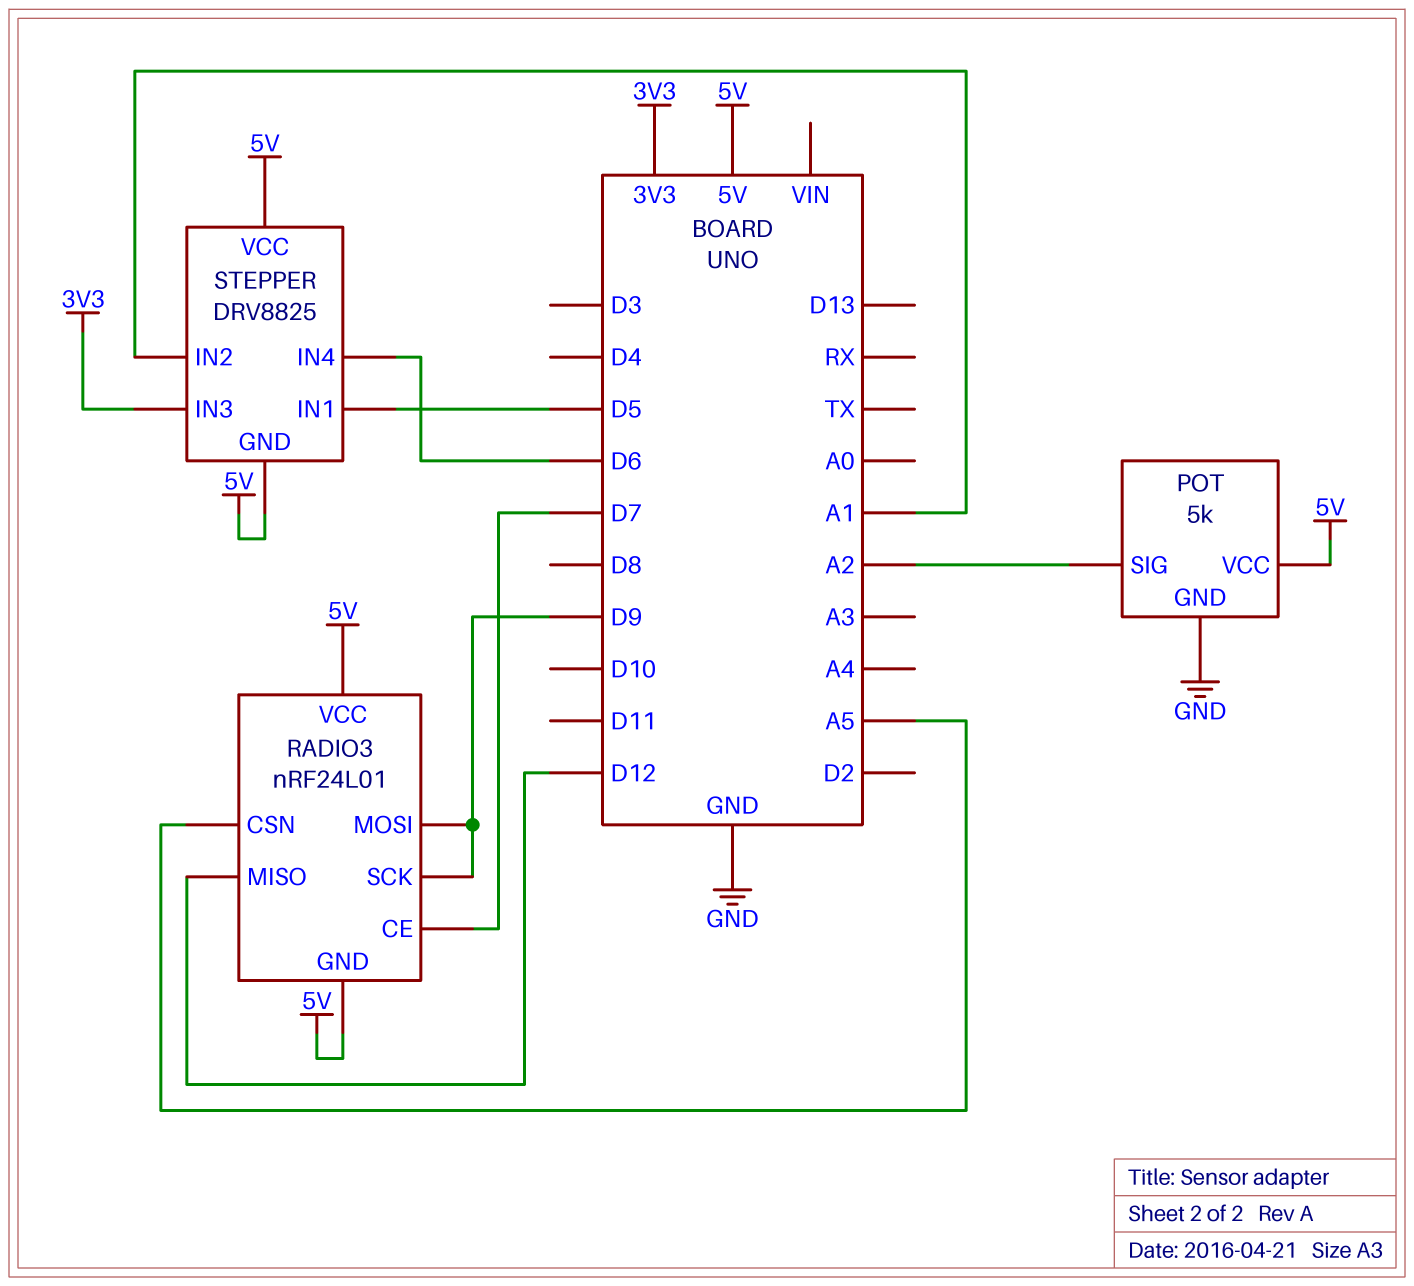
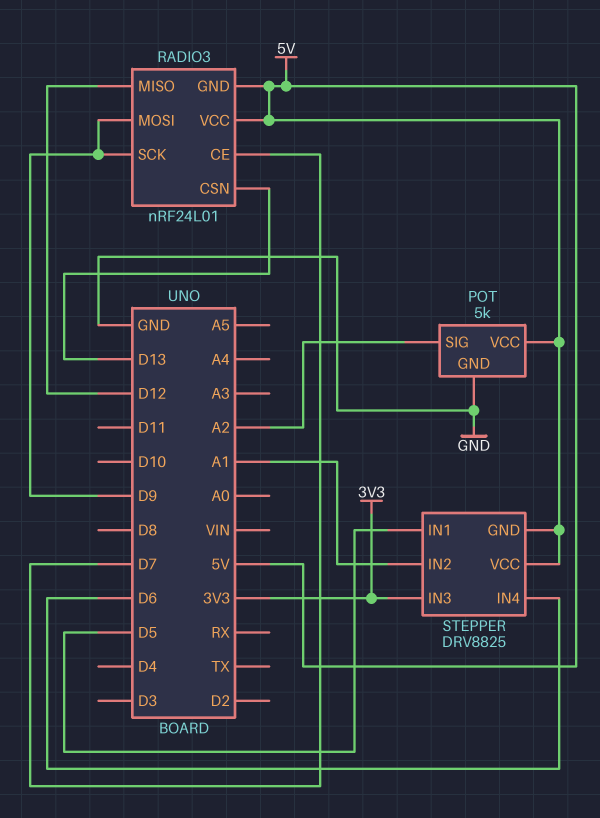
RADIO3 pin CSN: A5 -> D13

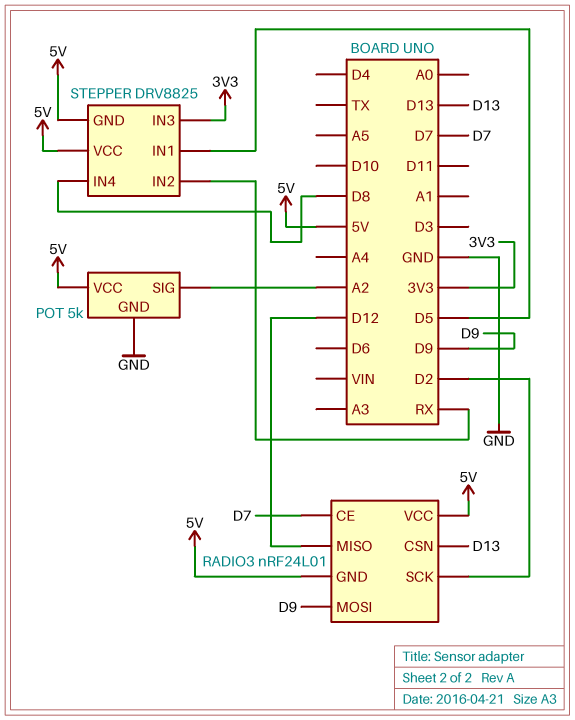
RADIO3 pin SCK: D9 -> D2
STEPPER pin IN2: A1 -> RX
STEPPER pin IN4: D6 -> D8

